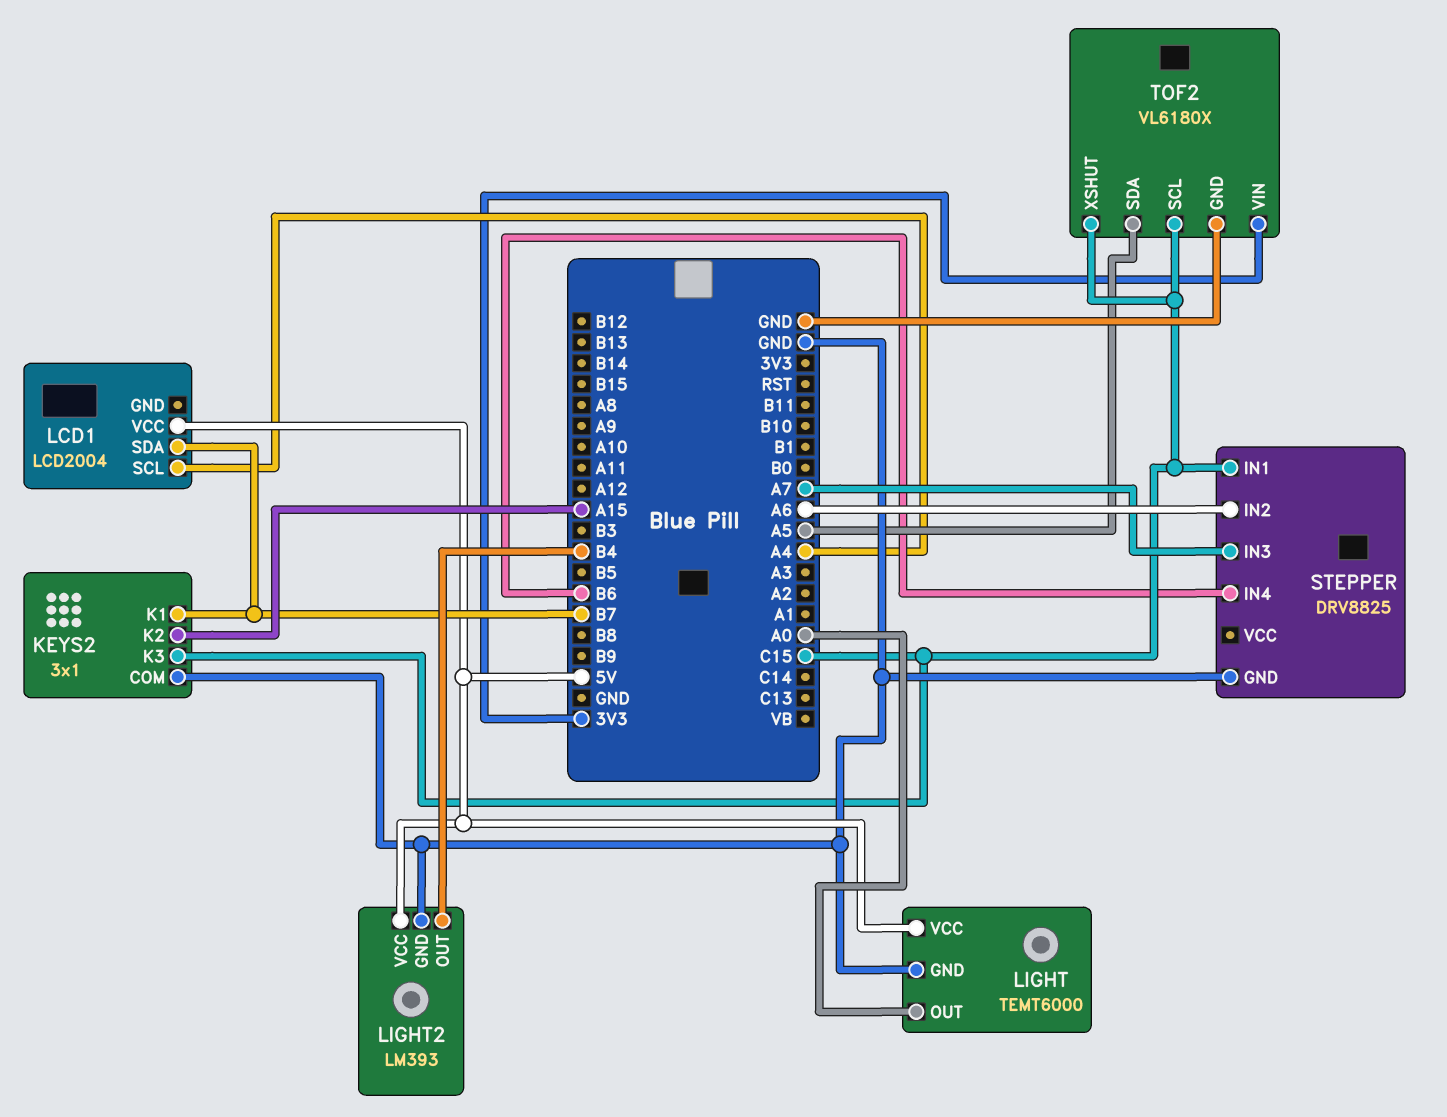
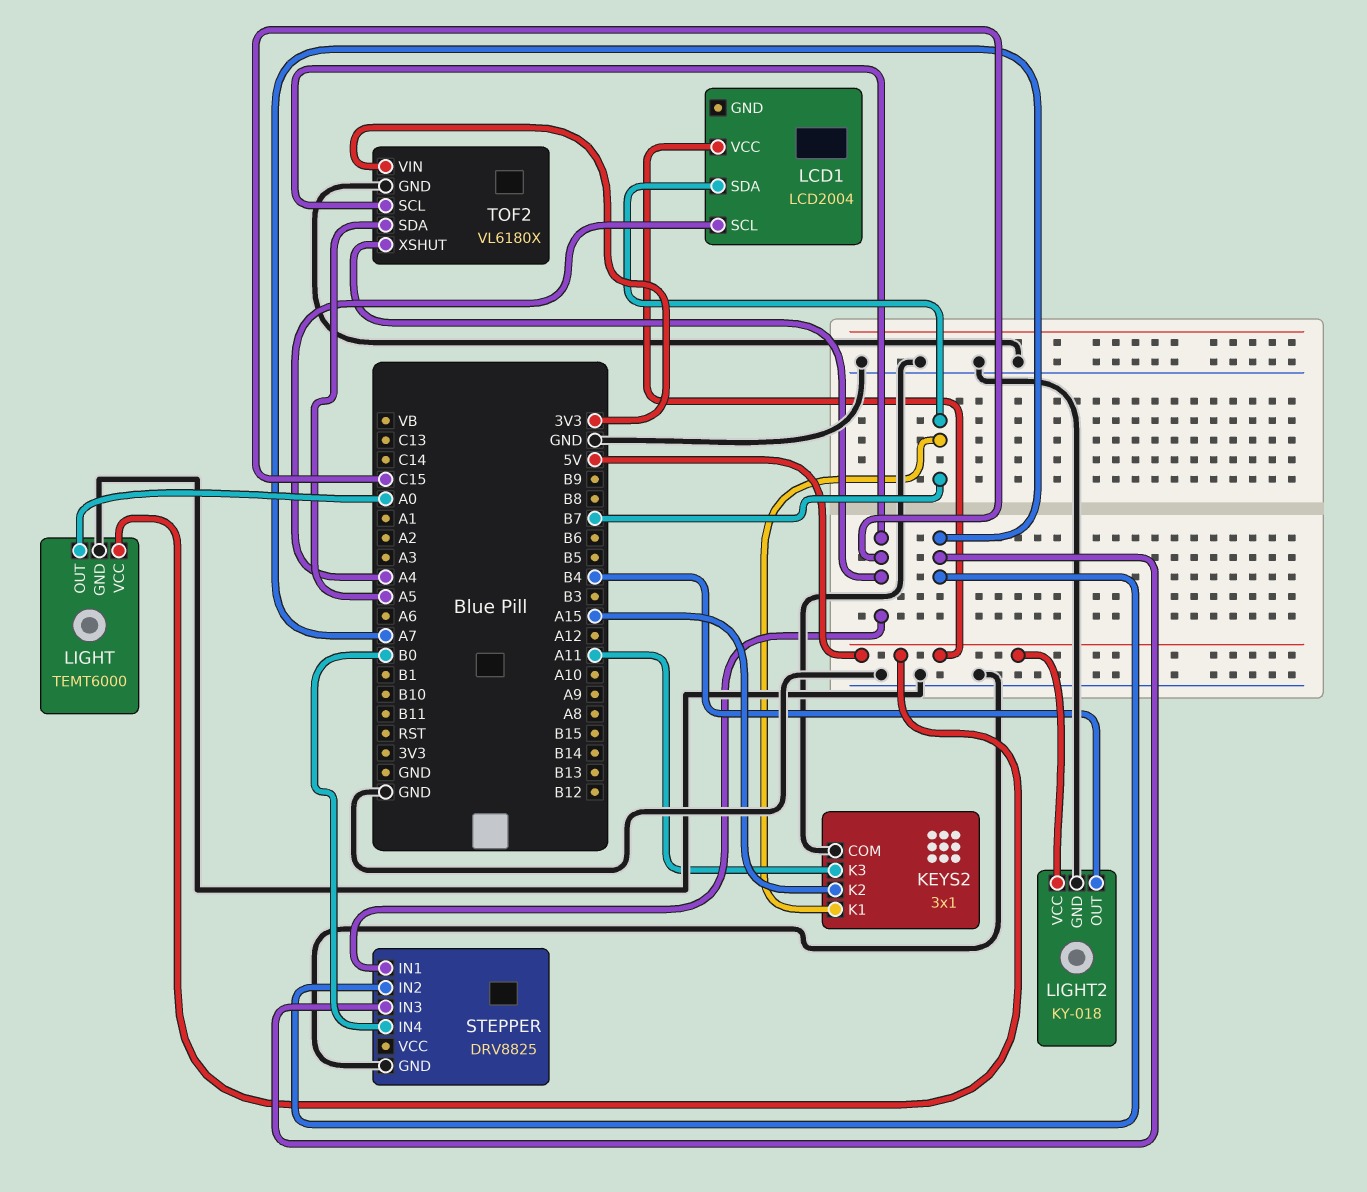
KEYS2 pin K3: C15 -> A11
LIGHT2: LM393 -> KY-018
STEPPER pin IN2: A6 -> A7
STEPPER pin IN4: B6 -> B0

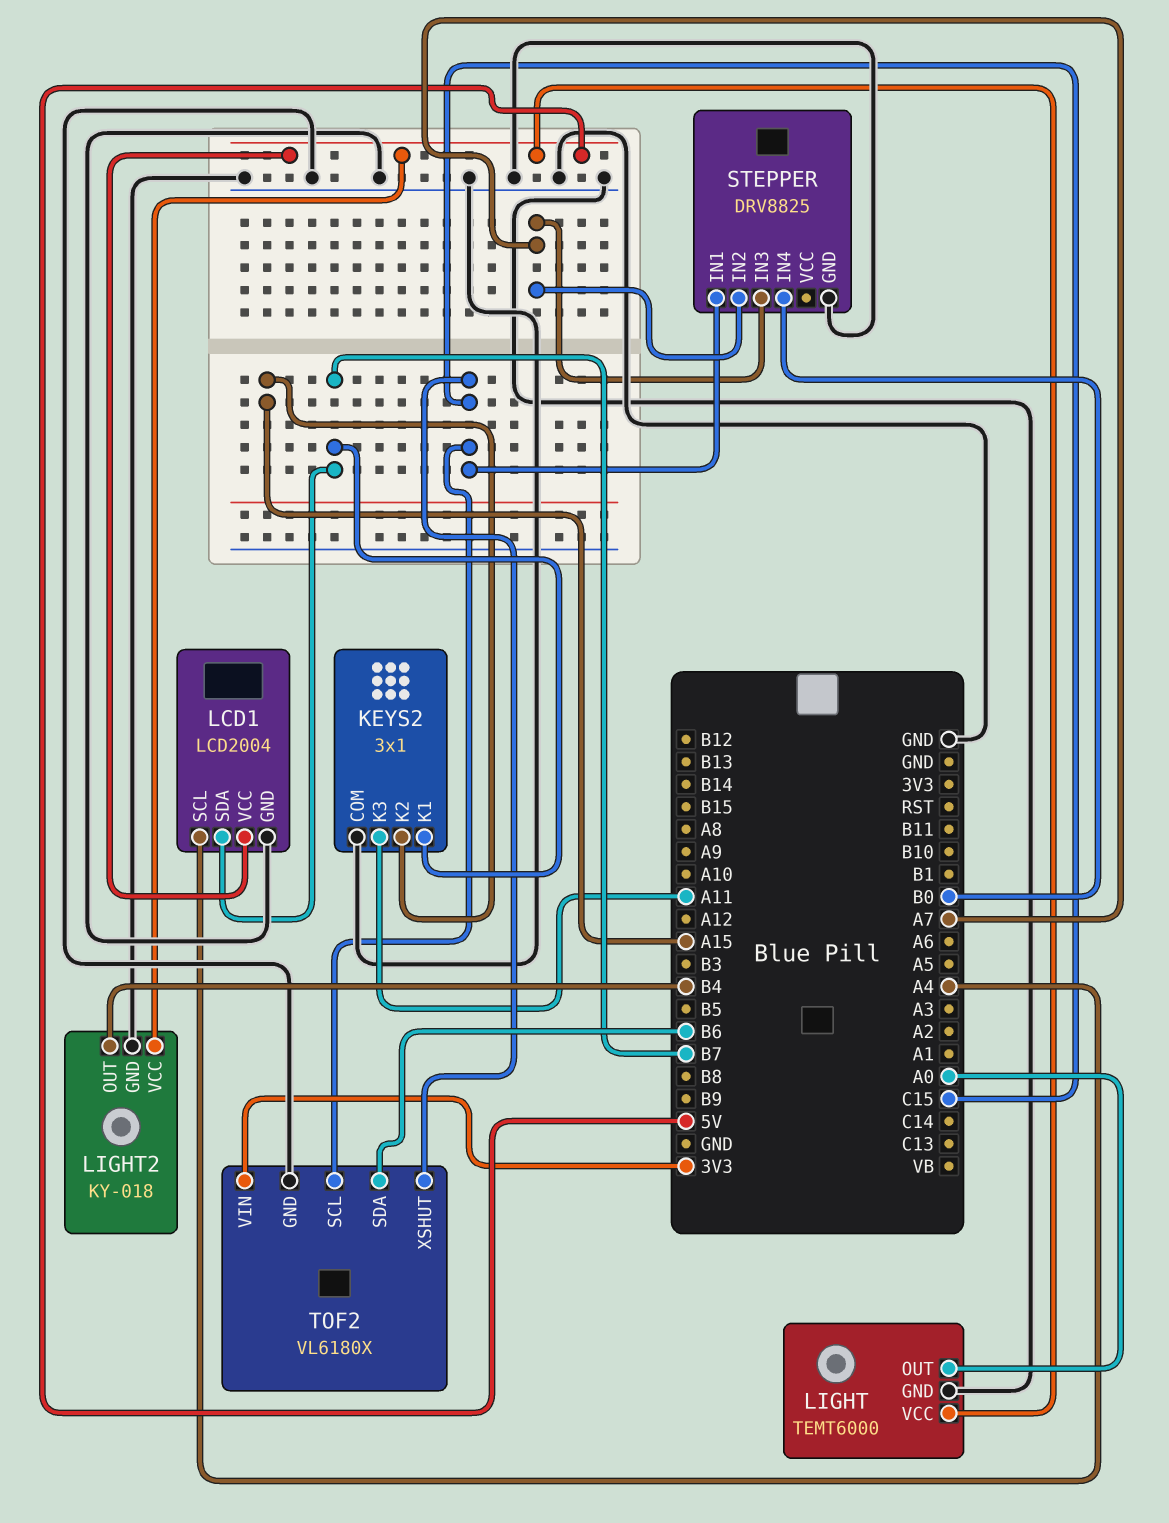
LCD1 pin GND: none -> GND
TOF2 pin SDA: A5 -> B6

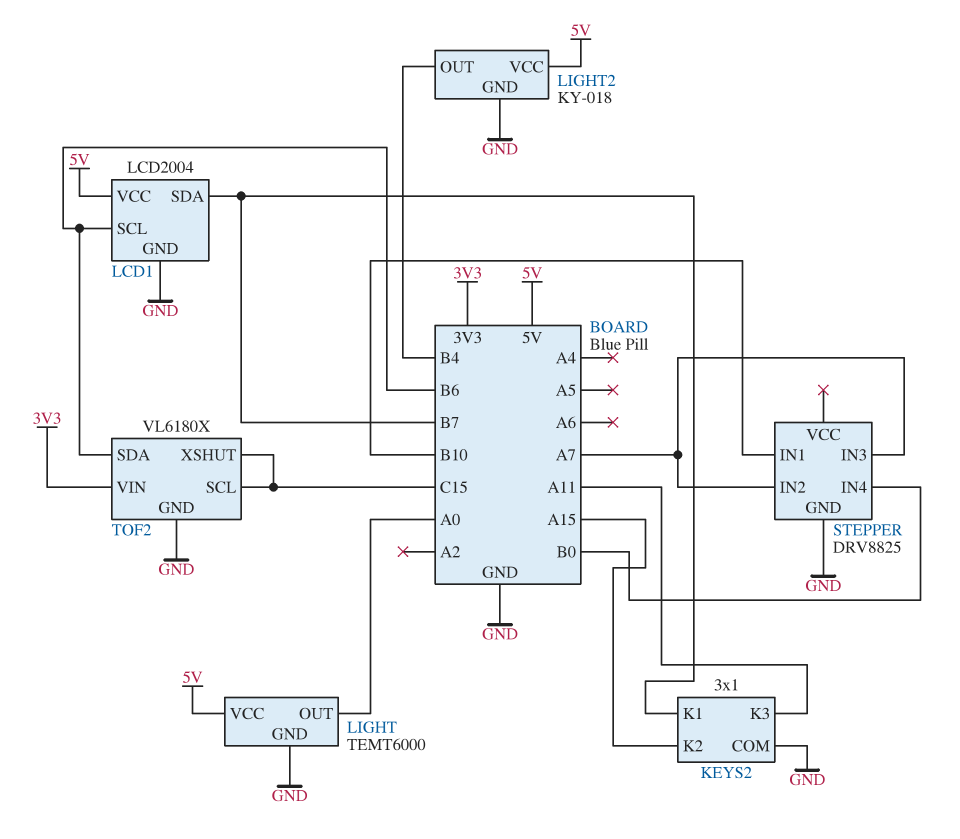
LCD1 pin SCL: A4 -> B6
STEPPER pin IN1: C15 -> B10

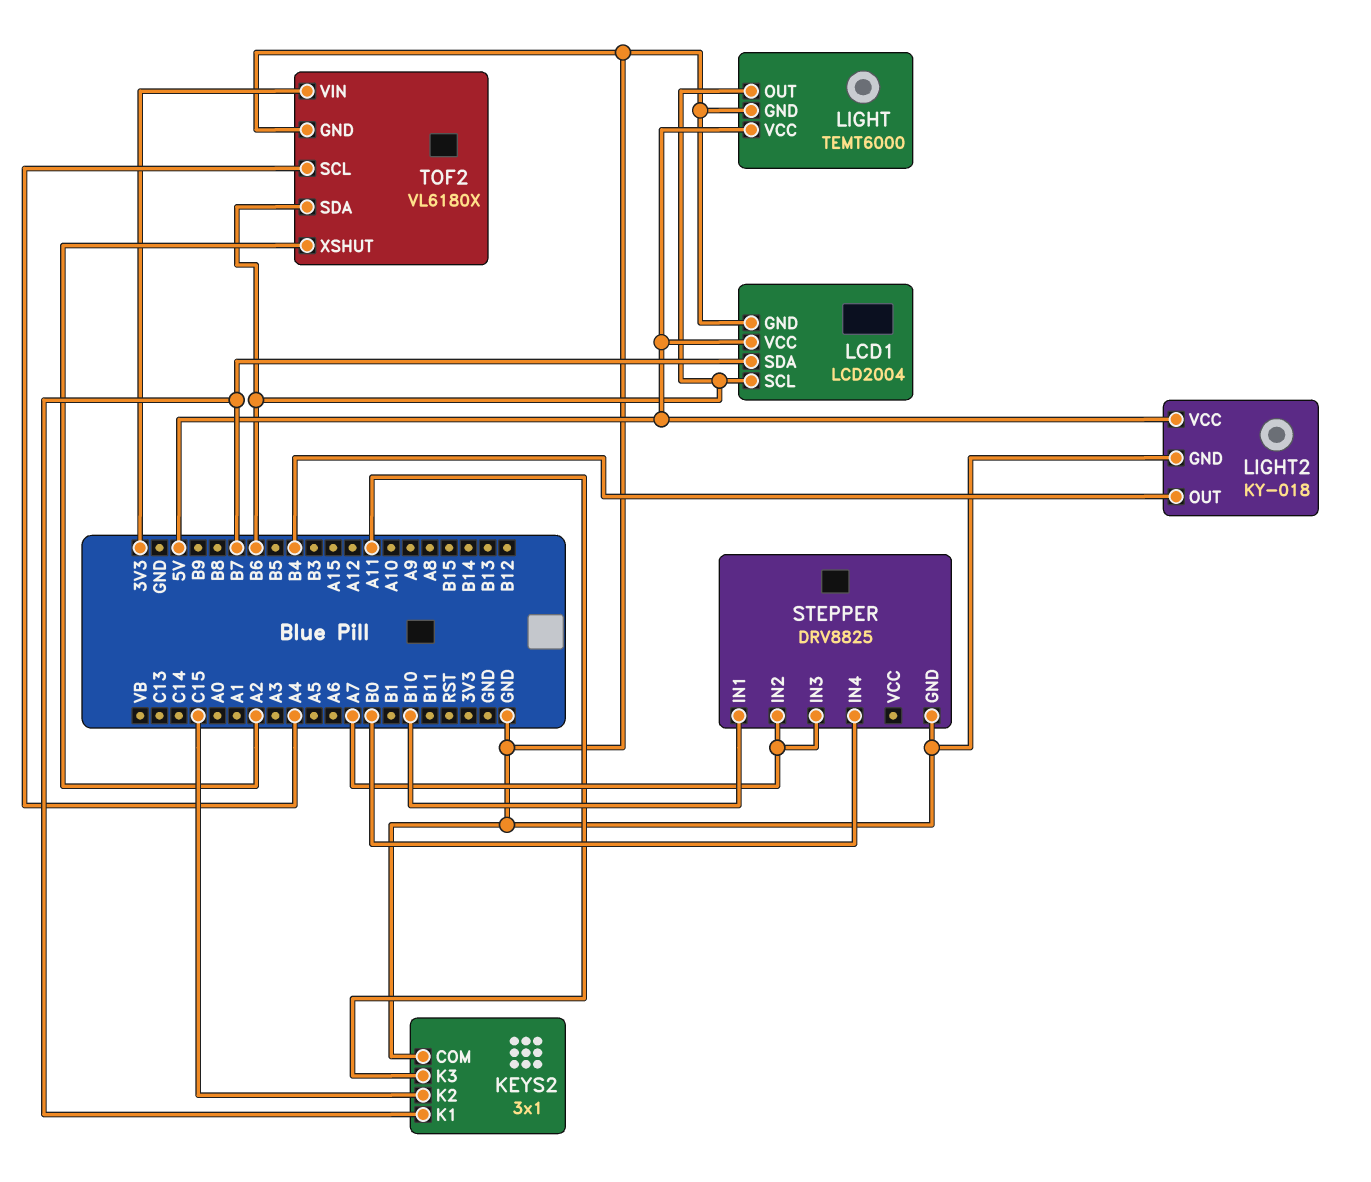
KEYS2 pin K2: A15 -> C15
LIGHT pin OUT: A0 -> B6
TOF2 pin SCL: C15 -> A4
TOF2 pin XSHUT: C15 -> A2

